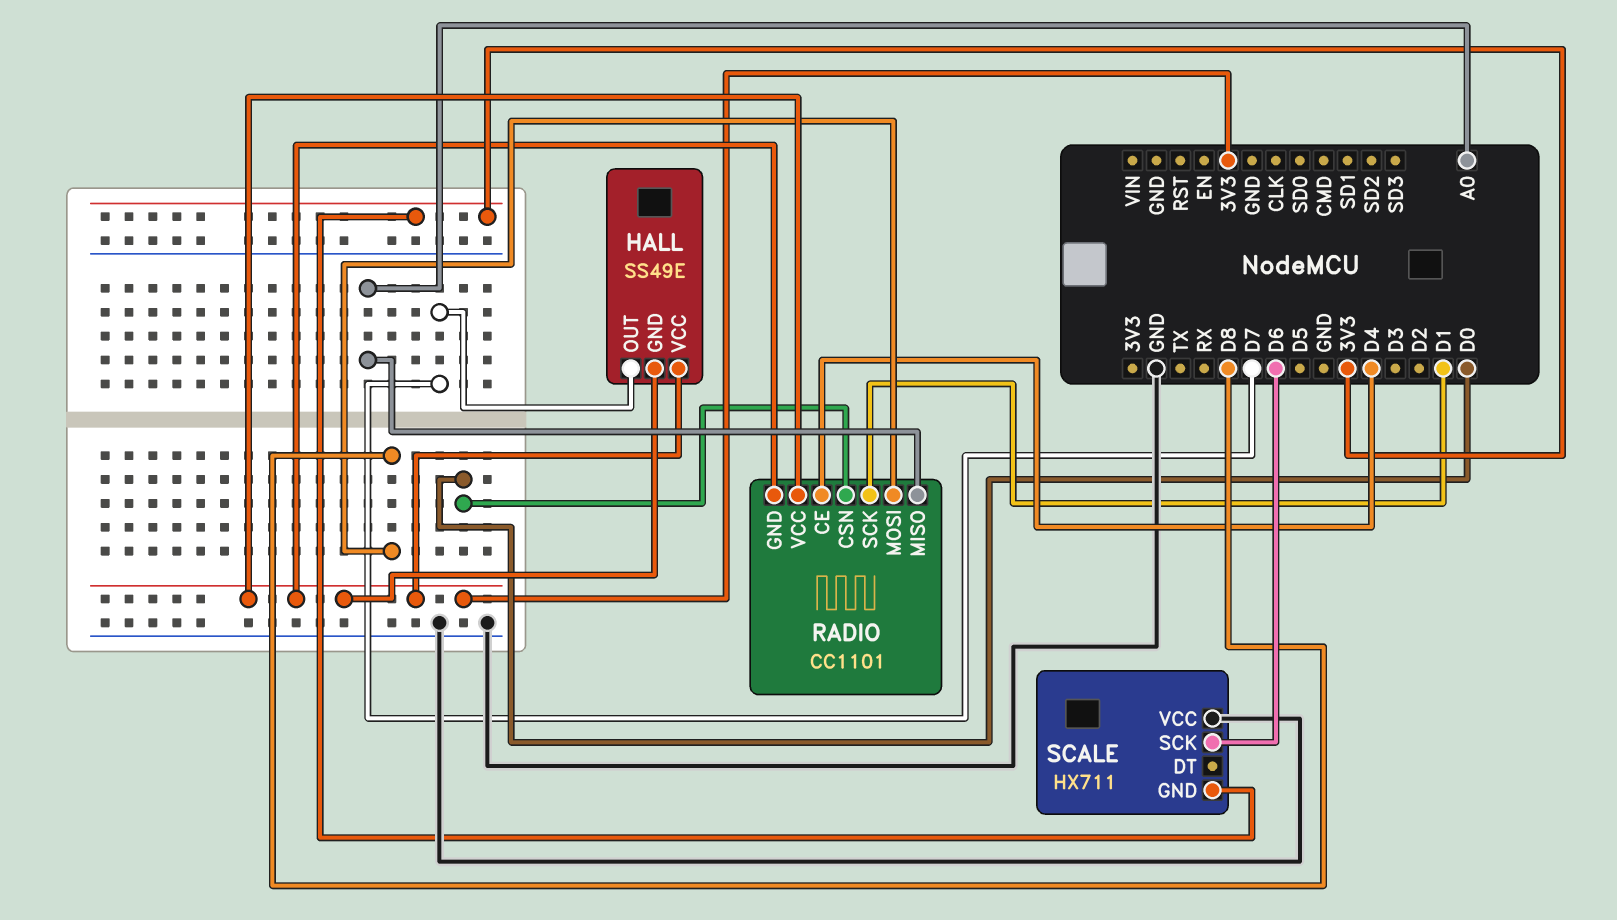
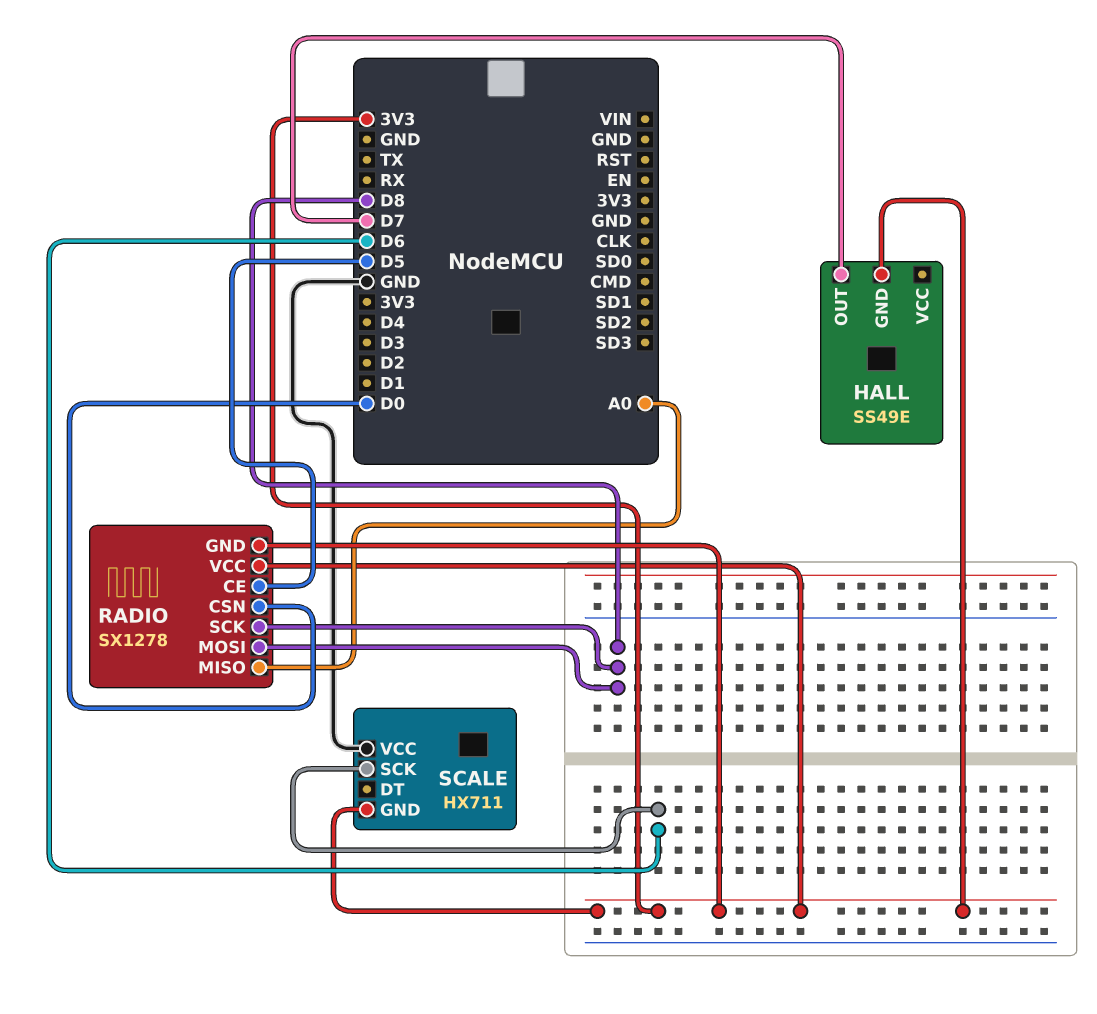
HALL pin VCC: 3V3 -> none
RADIO: CC1101 -> SX1278
RADIO pin CE: D4 -> D5
RADIO pin SCK: D1 -> D8

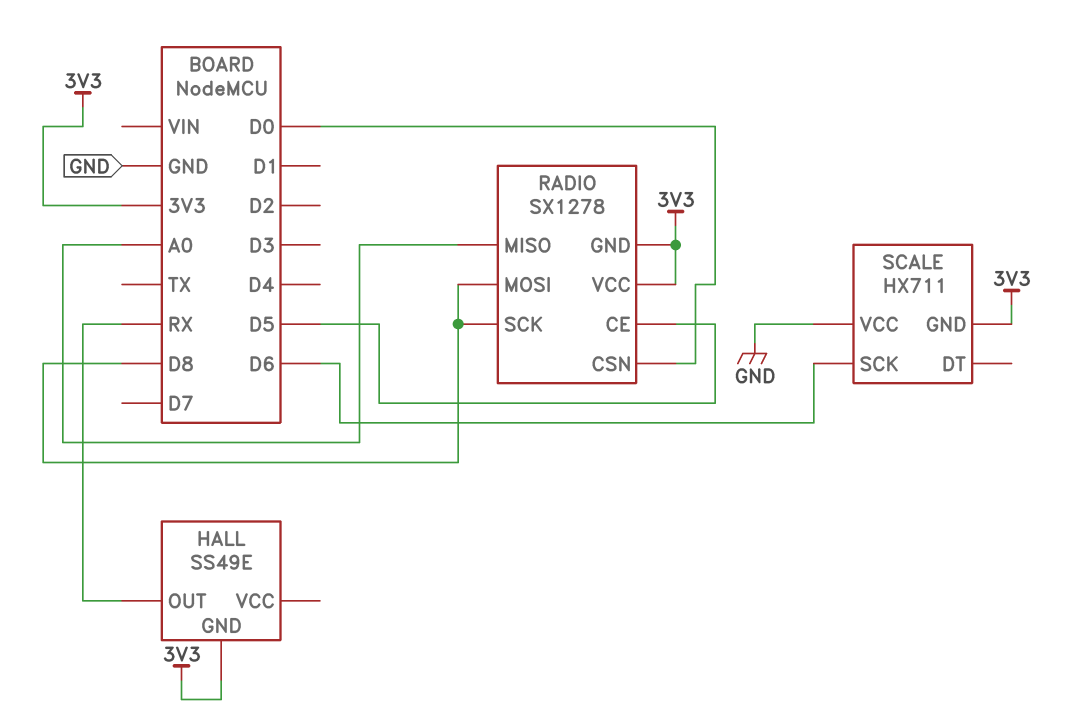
HALL pin OUT: D7 -> RX

